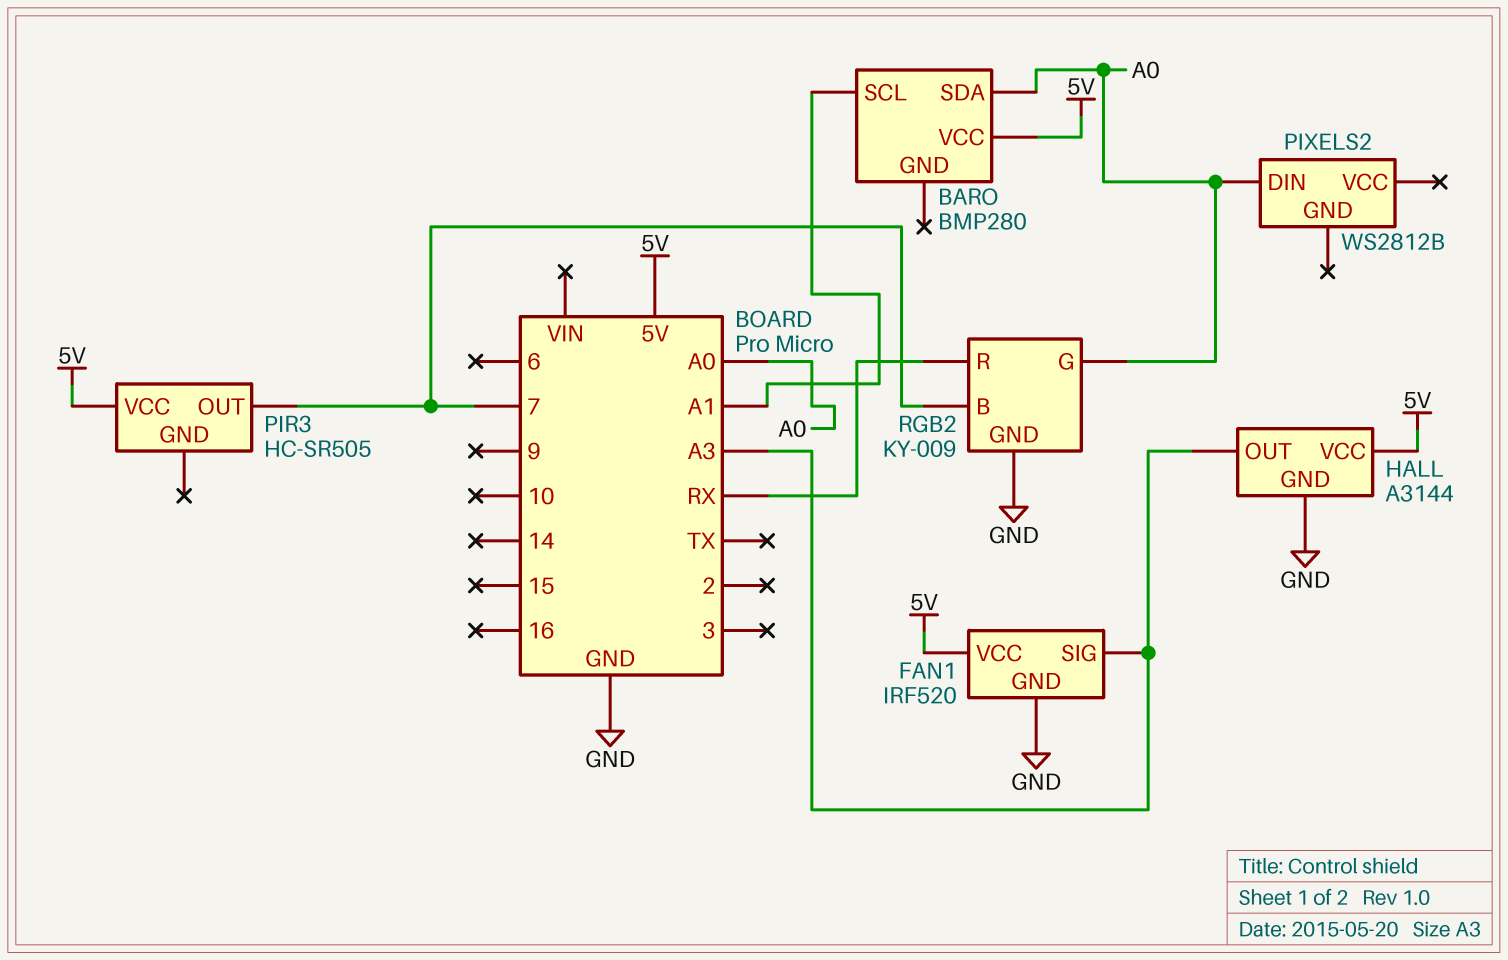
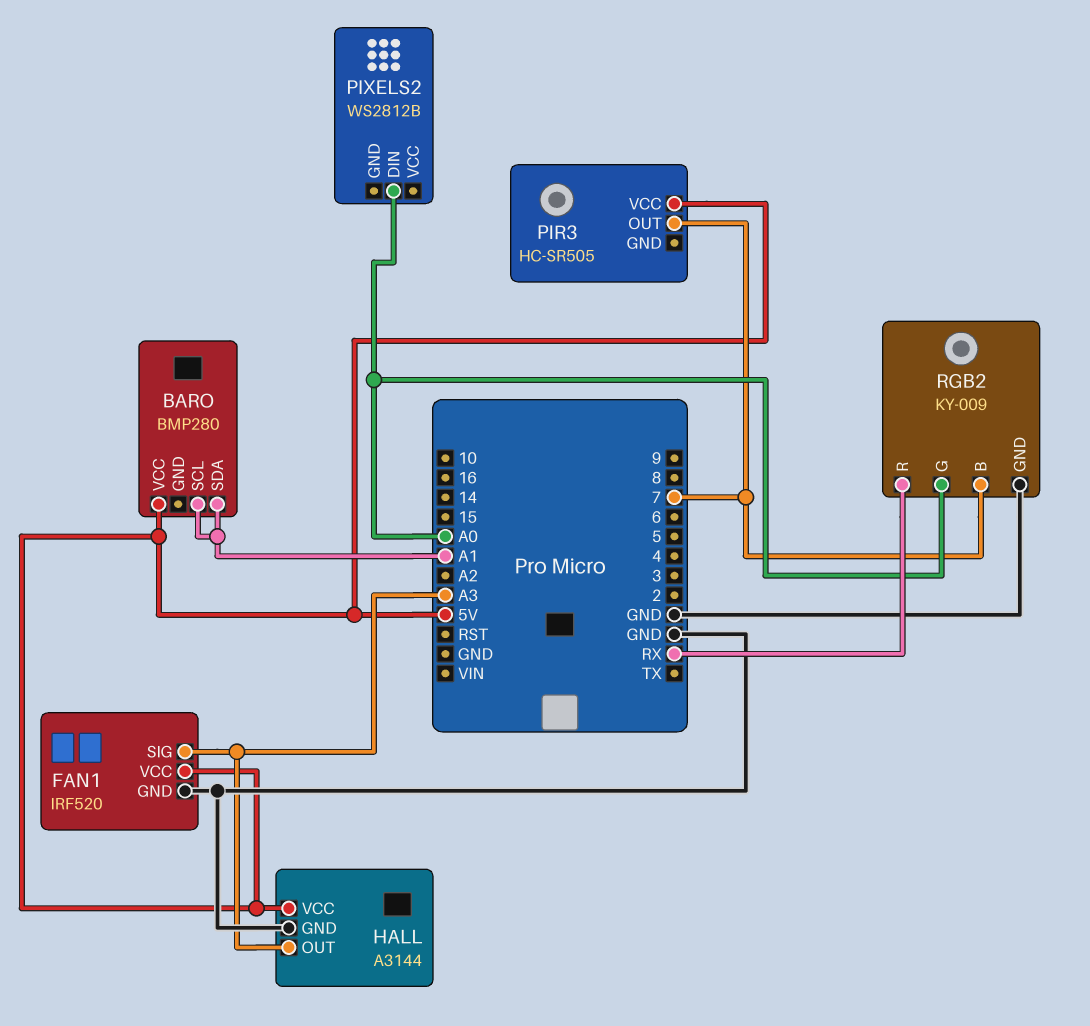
BARO pin SDA: A0 -> A1

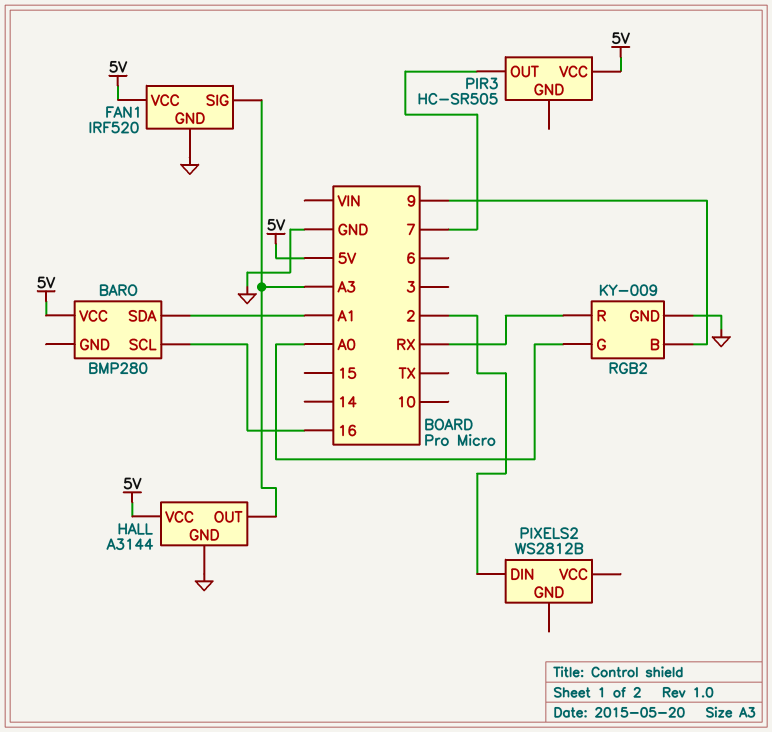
BARO pin SCL: A1 -> 16
PIXELS2 pin DIN: A0 -> 2
RGB2 pin B: 7 -> 9

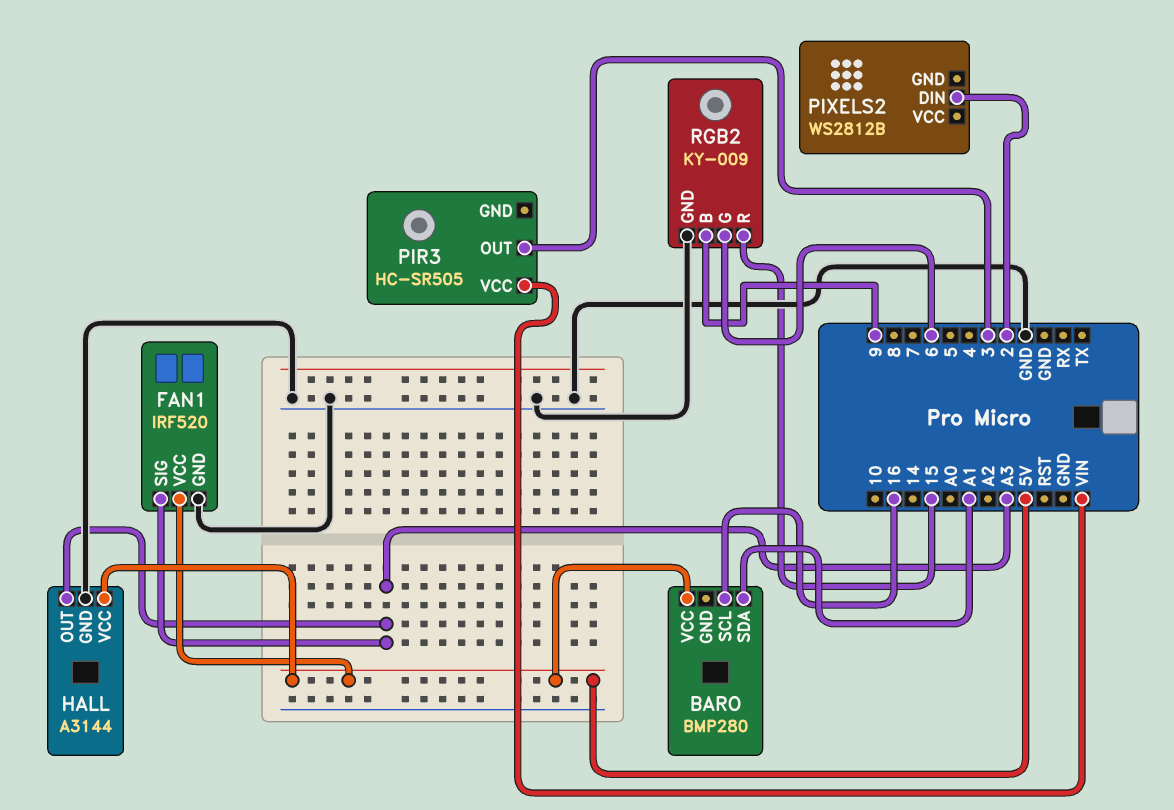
PIR3 pin OUT: 7 -> 3
PIR3 pin VCC: 5V -> VIN
RGB2 pin G: A0 -> 6
RGB2 pin R: RX -> 15

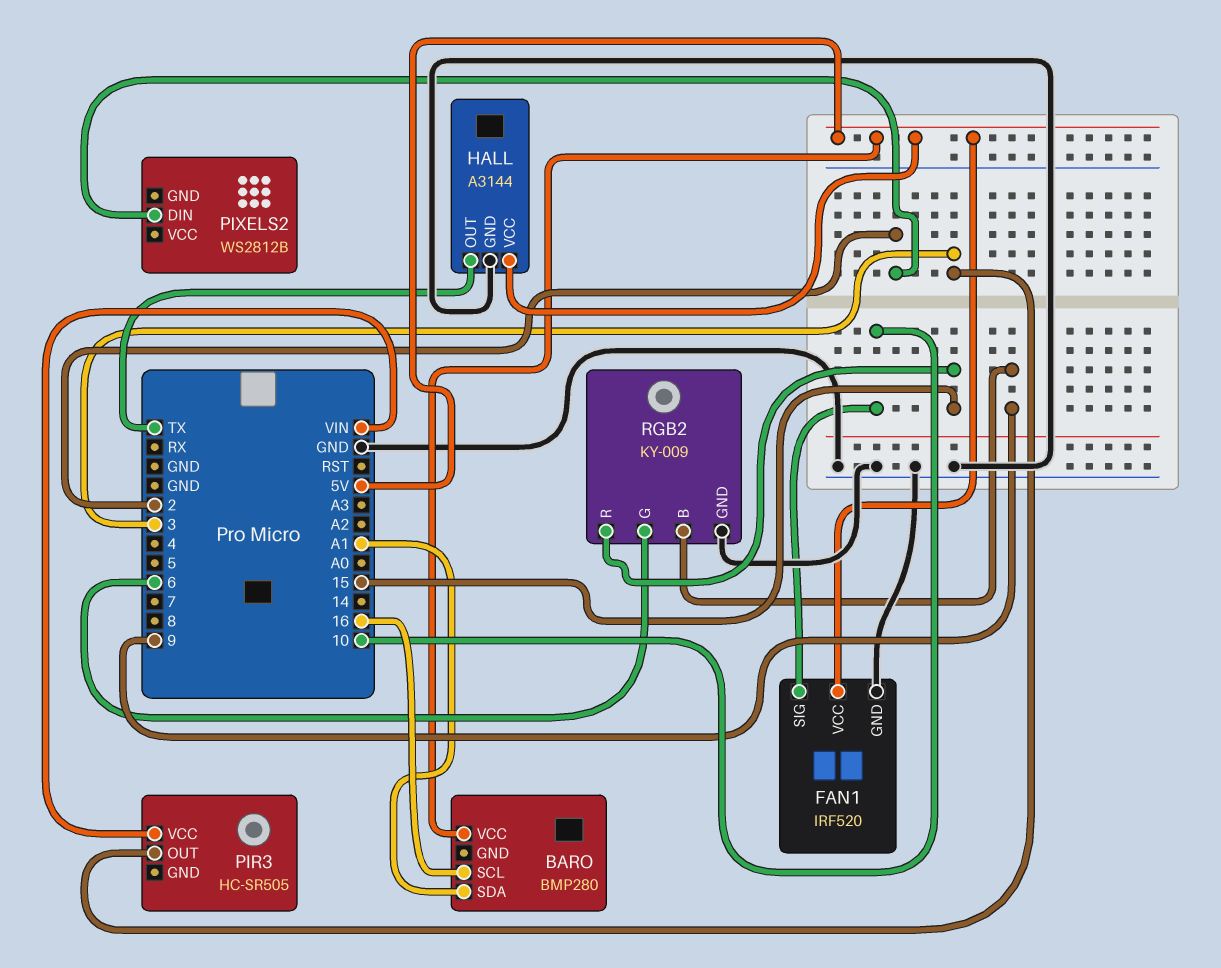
FAN1 pin SIG: A3 -> 10
HALL pin OUT: A3 -> TX

